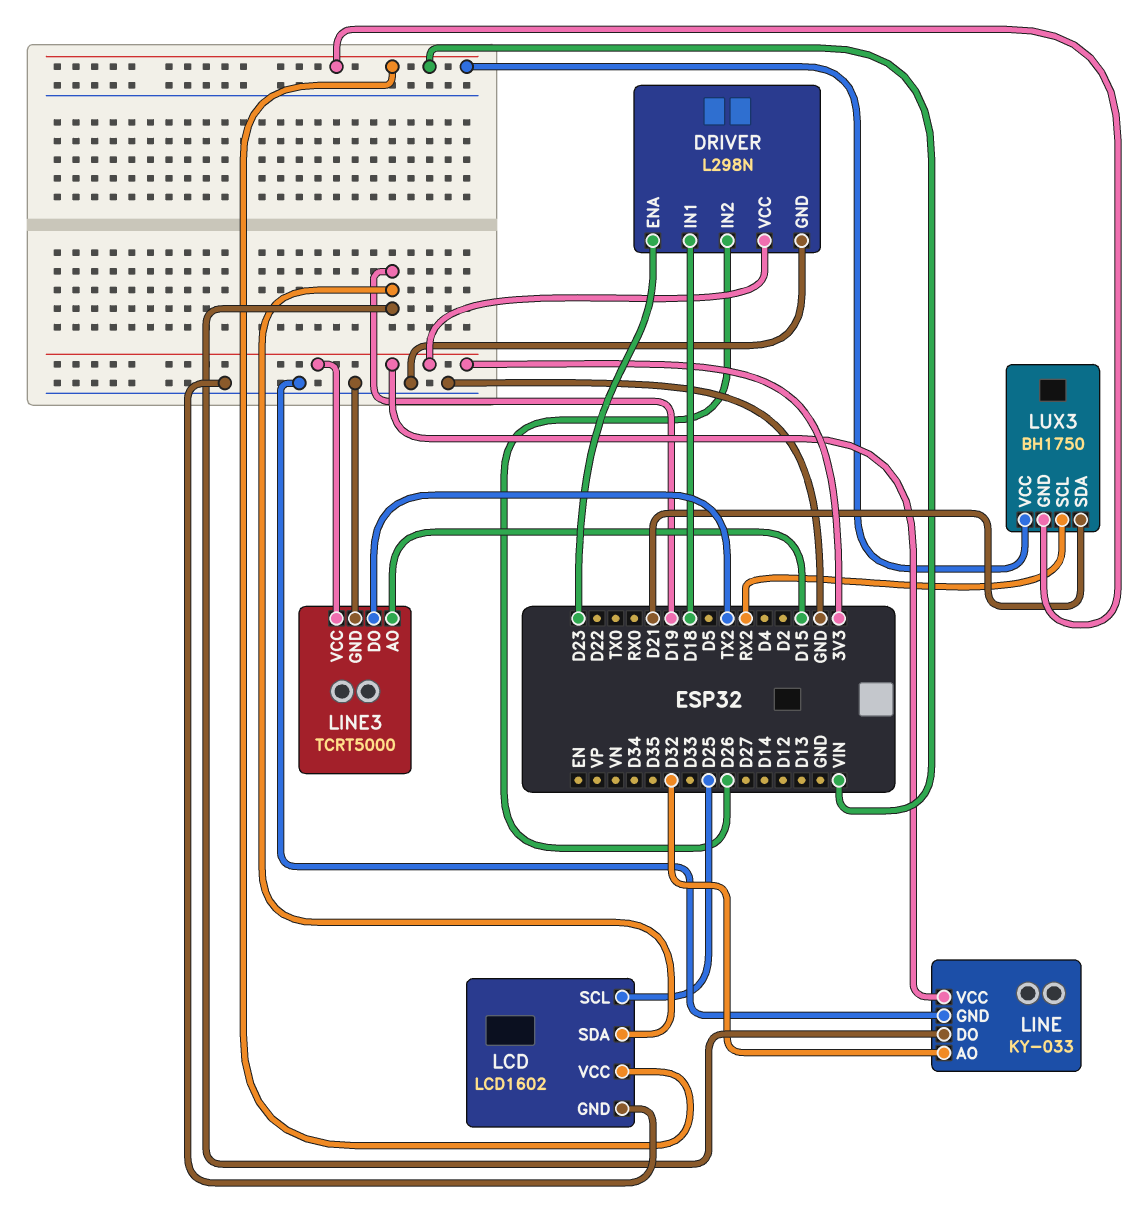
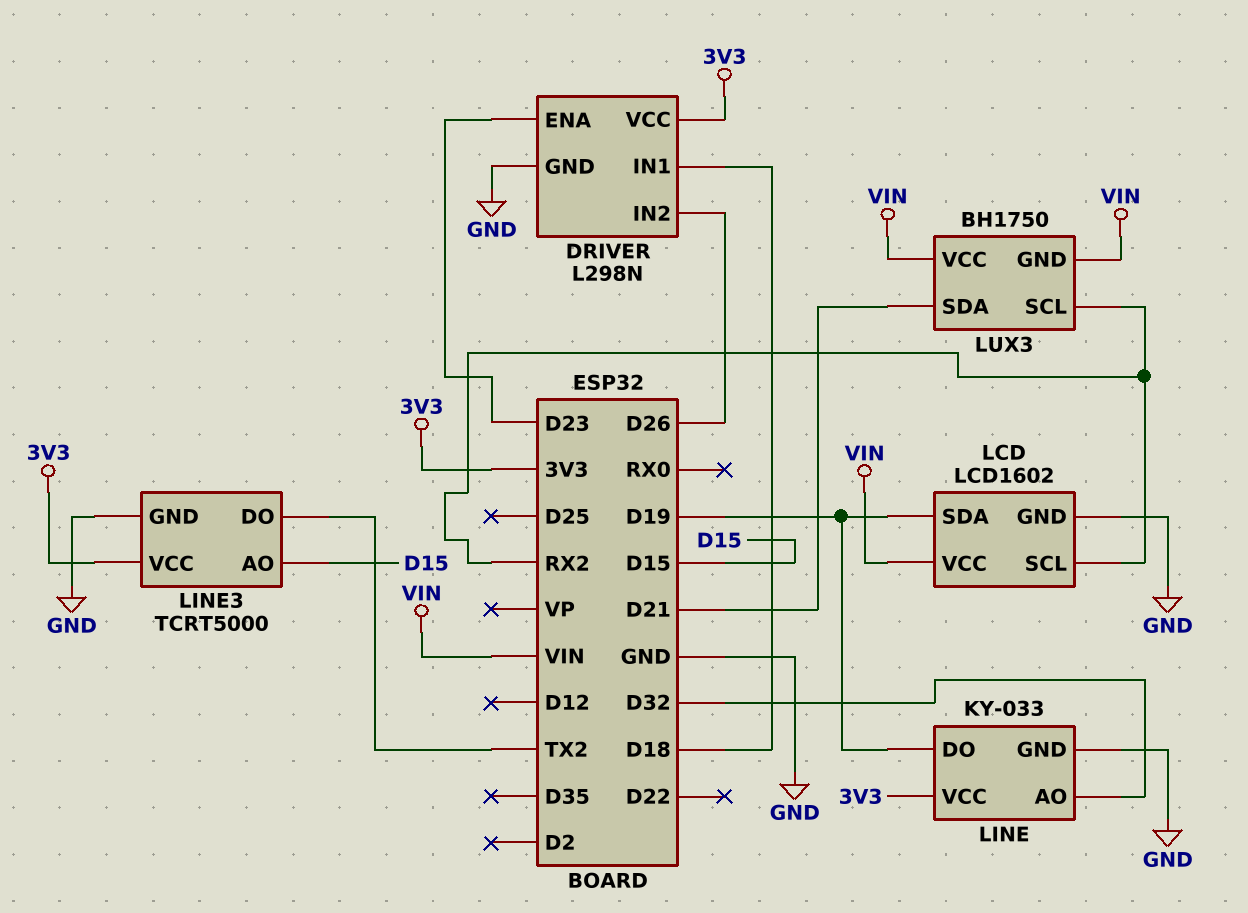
LCD pin SCL: D25 -> RX2

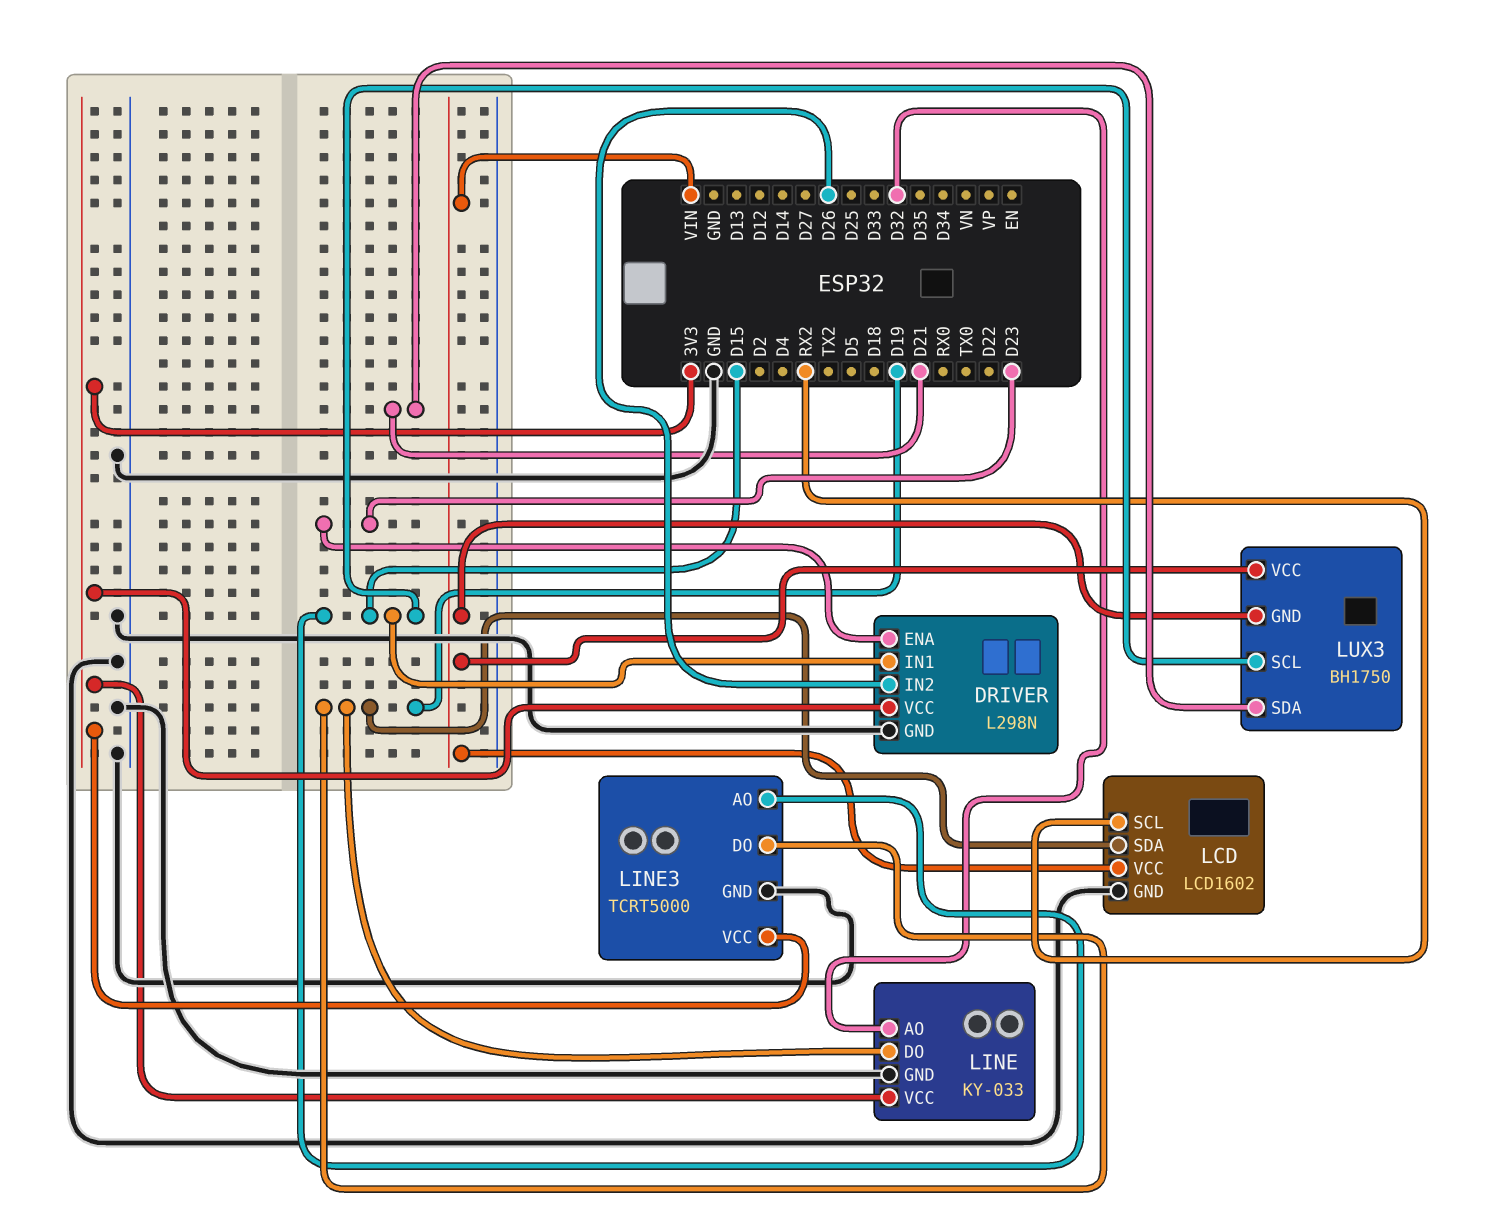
DRIVER pin IN1: D18 -> D15
LINE3 pin DO: TX2 -> D19
LUX3 pin SCL: RX2 -> D15

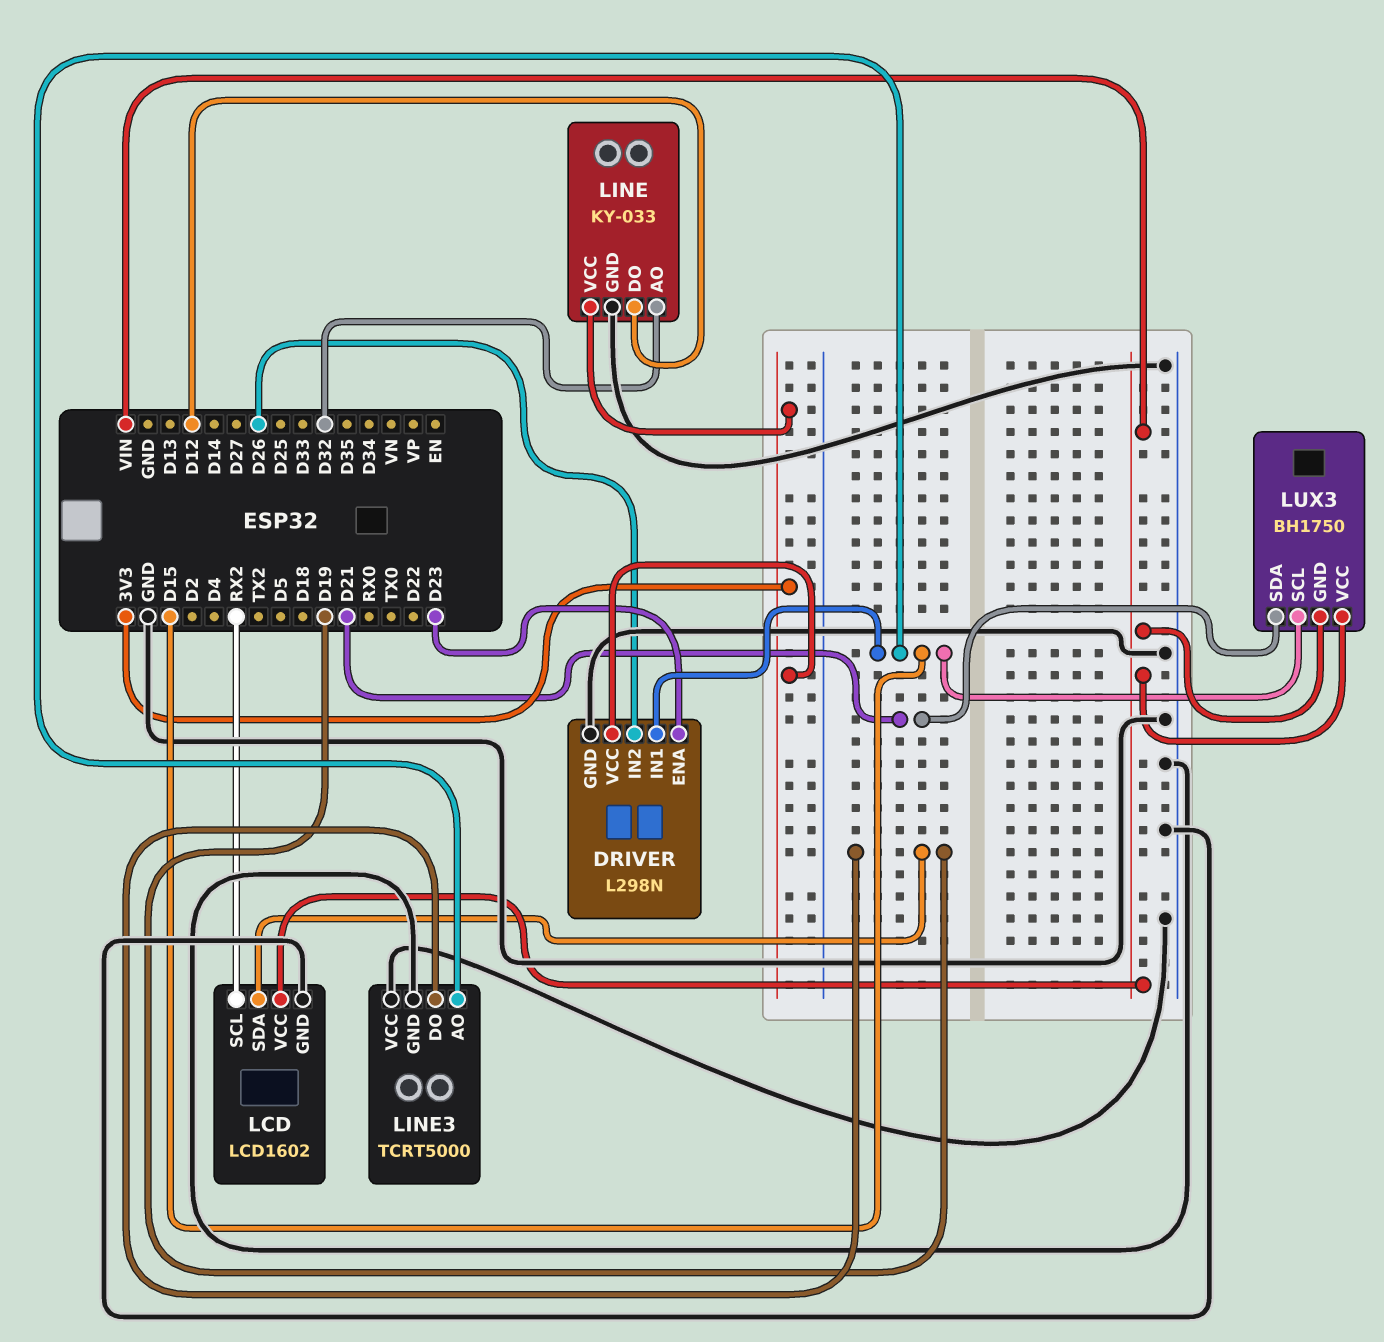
LINE pin DO: D19 -> D12
LINE3 pin VCC: 3V3 -> GND

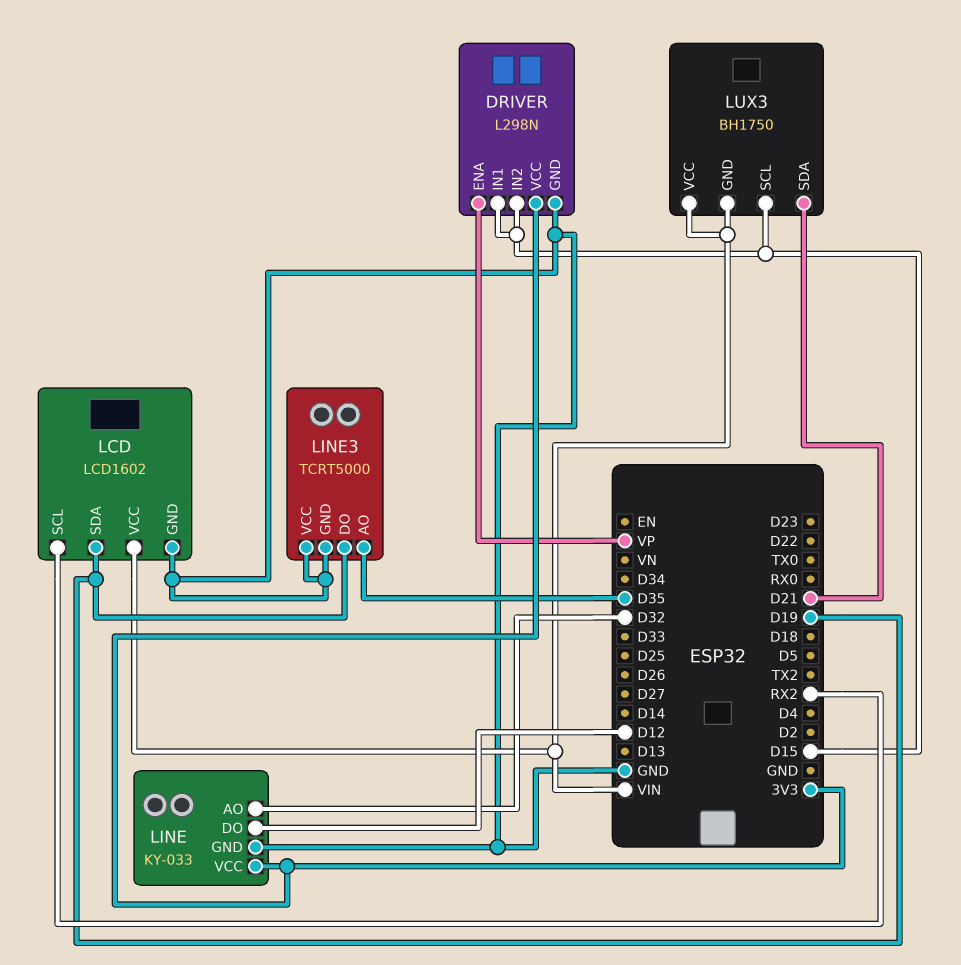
DRIVER pin ENA: D23 -> VP
DRIVER pin IN2: D26 -> D15
LINE3 pin AO: D15 -> D35

